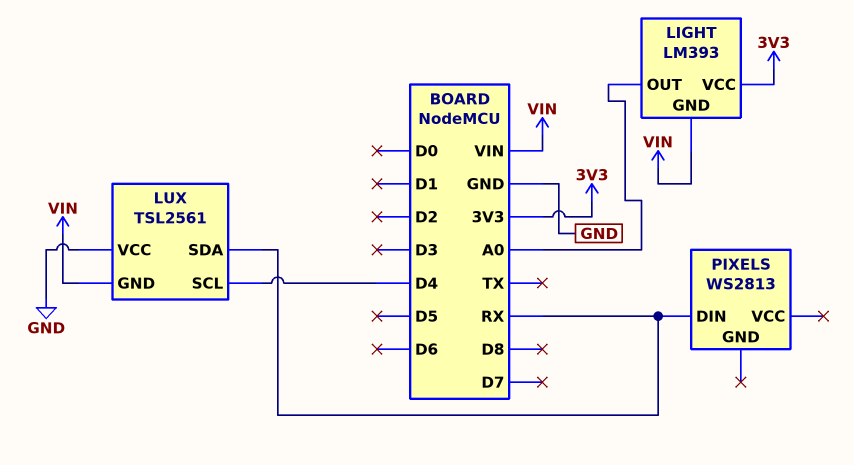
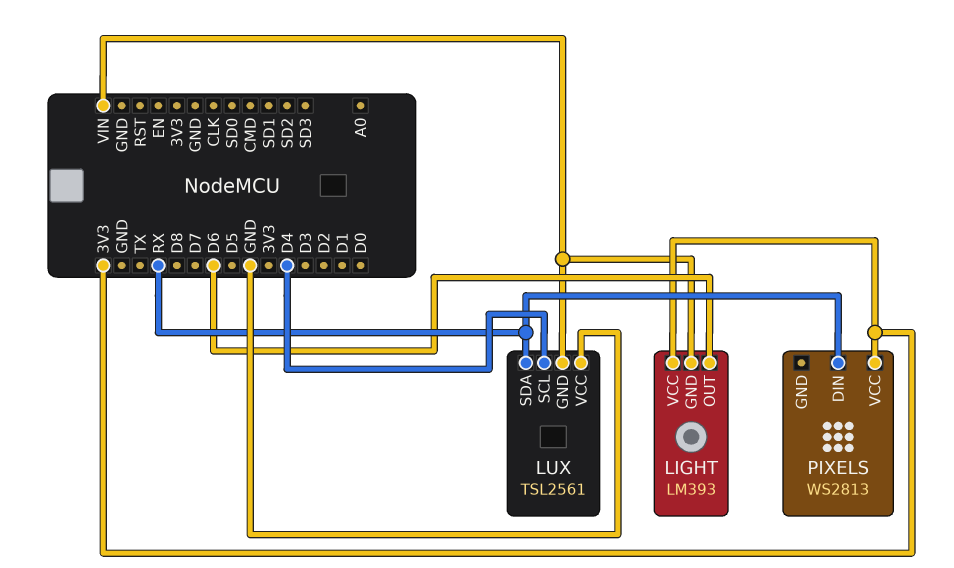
LIGHT pin OUT: A0 -> D6
PIXELS pin VCC: none -> 3V3

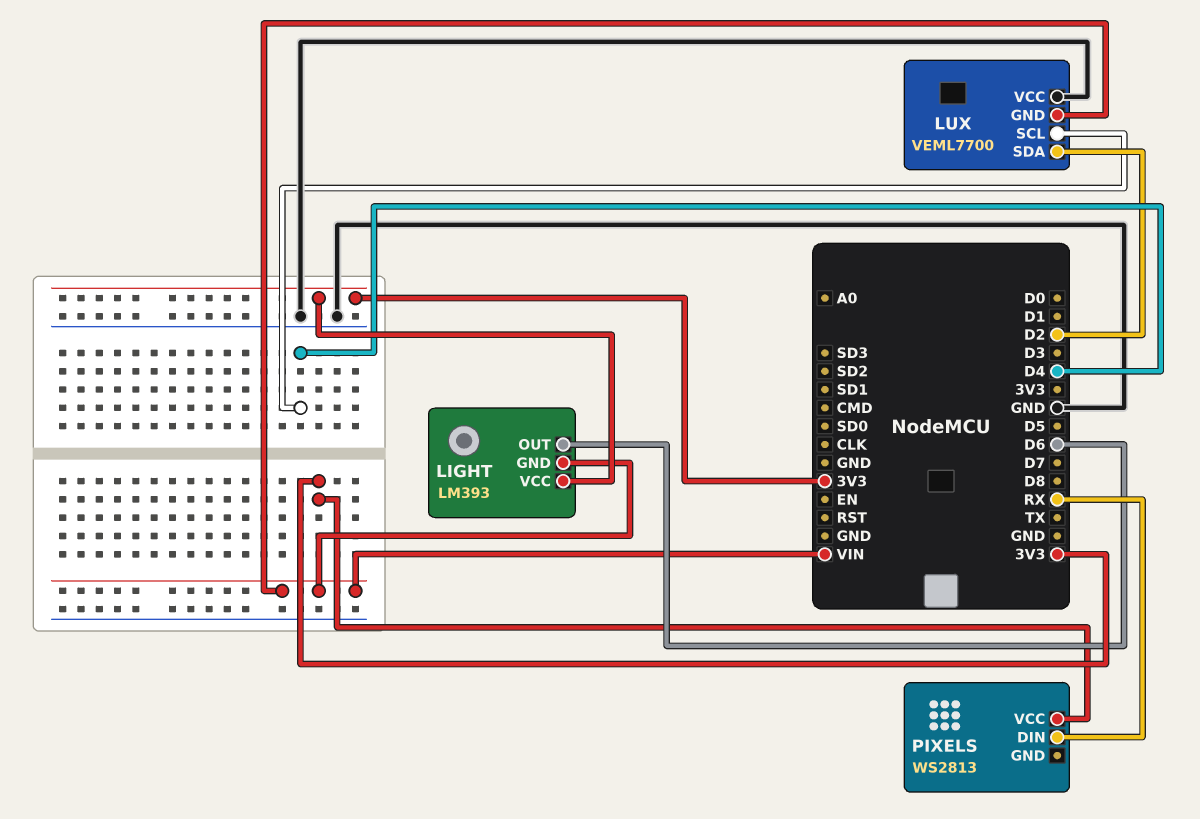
LUX: TSL2561 -> VEML7700
LUX pin SDA: RX -> D2

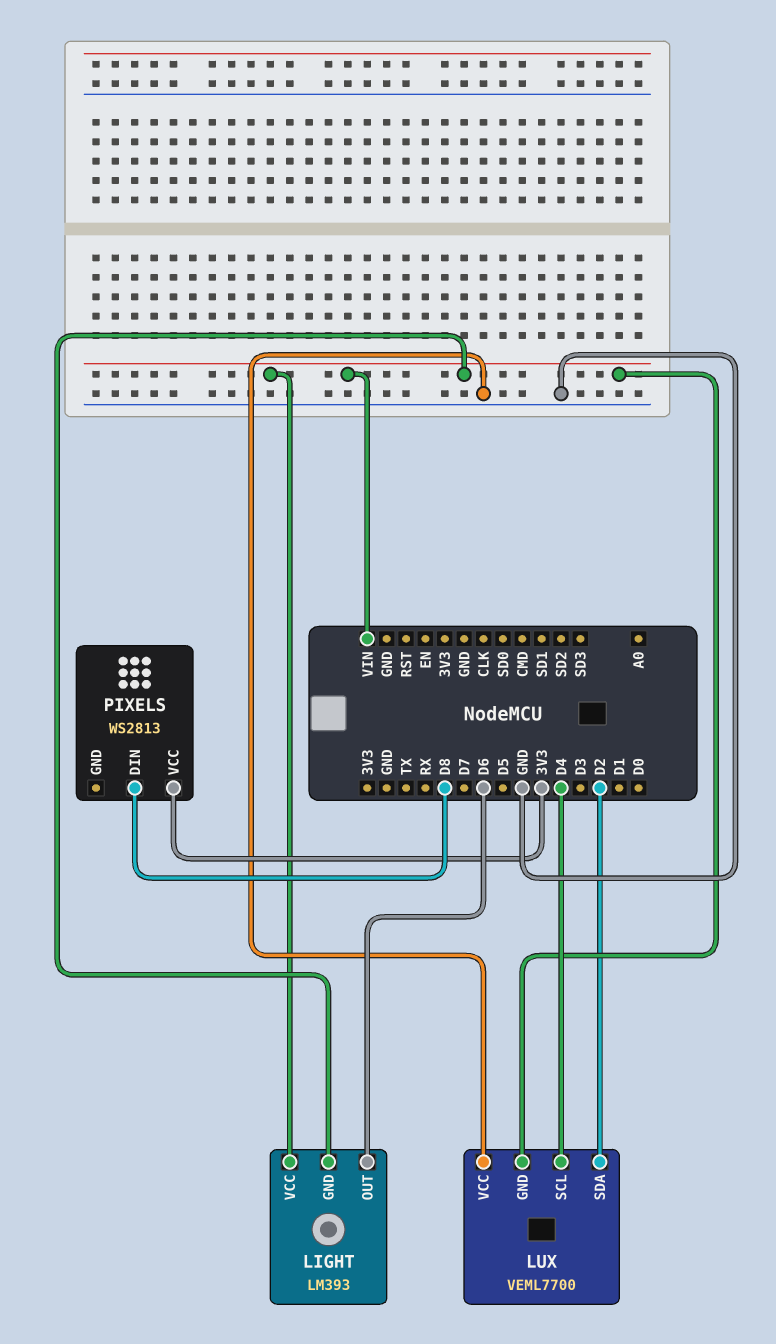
LIGHT pin VCC: 3V3 -> VIN
PIXELS pin DIN: RX -> D8

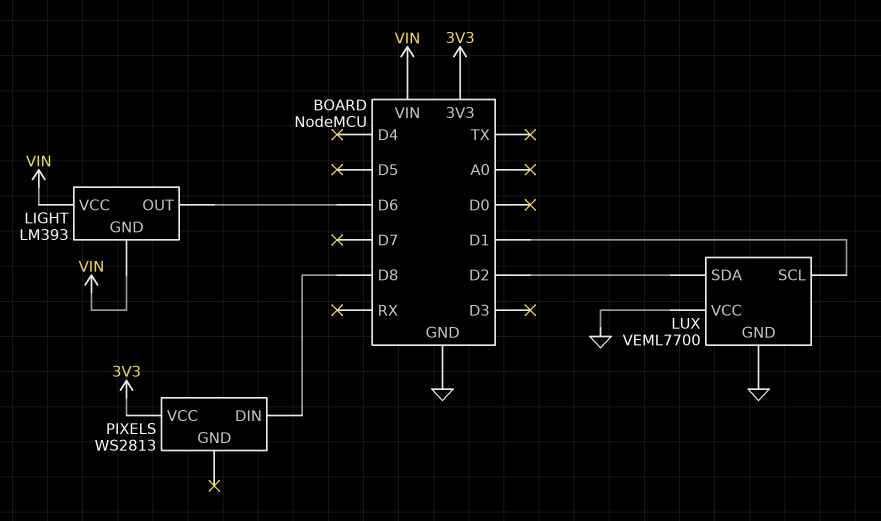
LUX pin GND: VIN -> GND
LUX pin SCL: D4 -> D1

